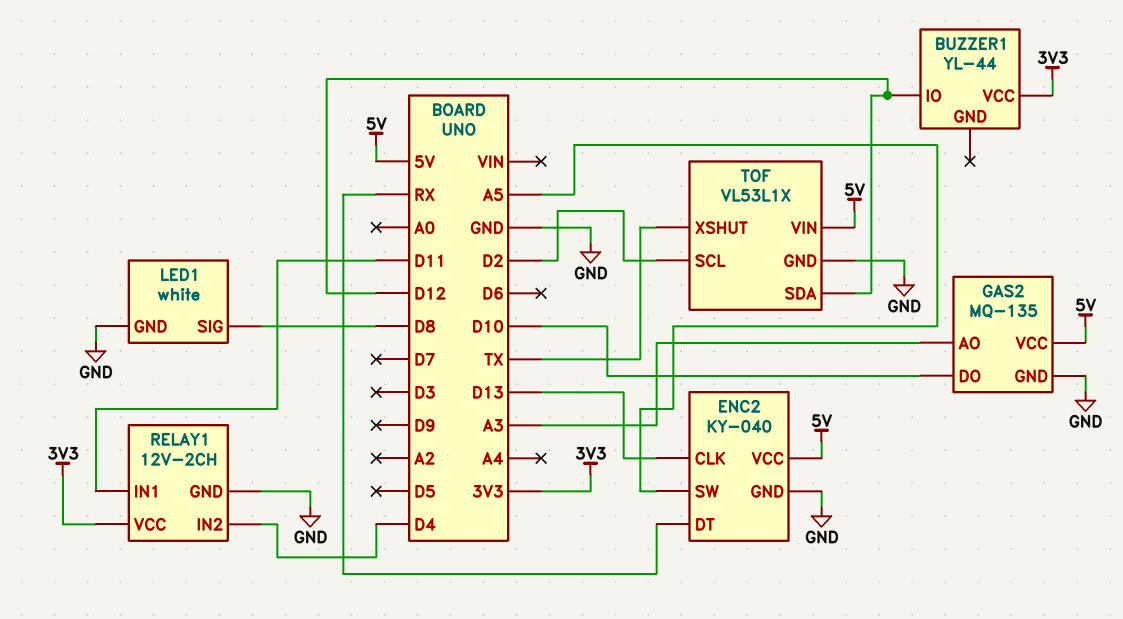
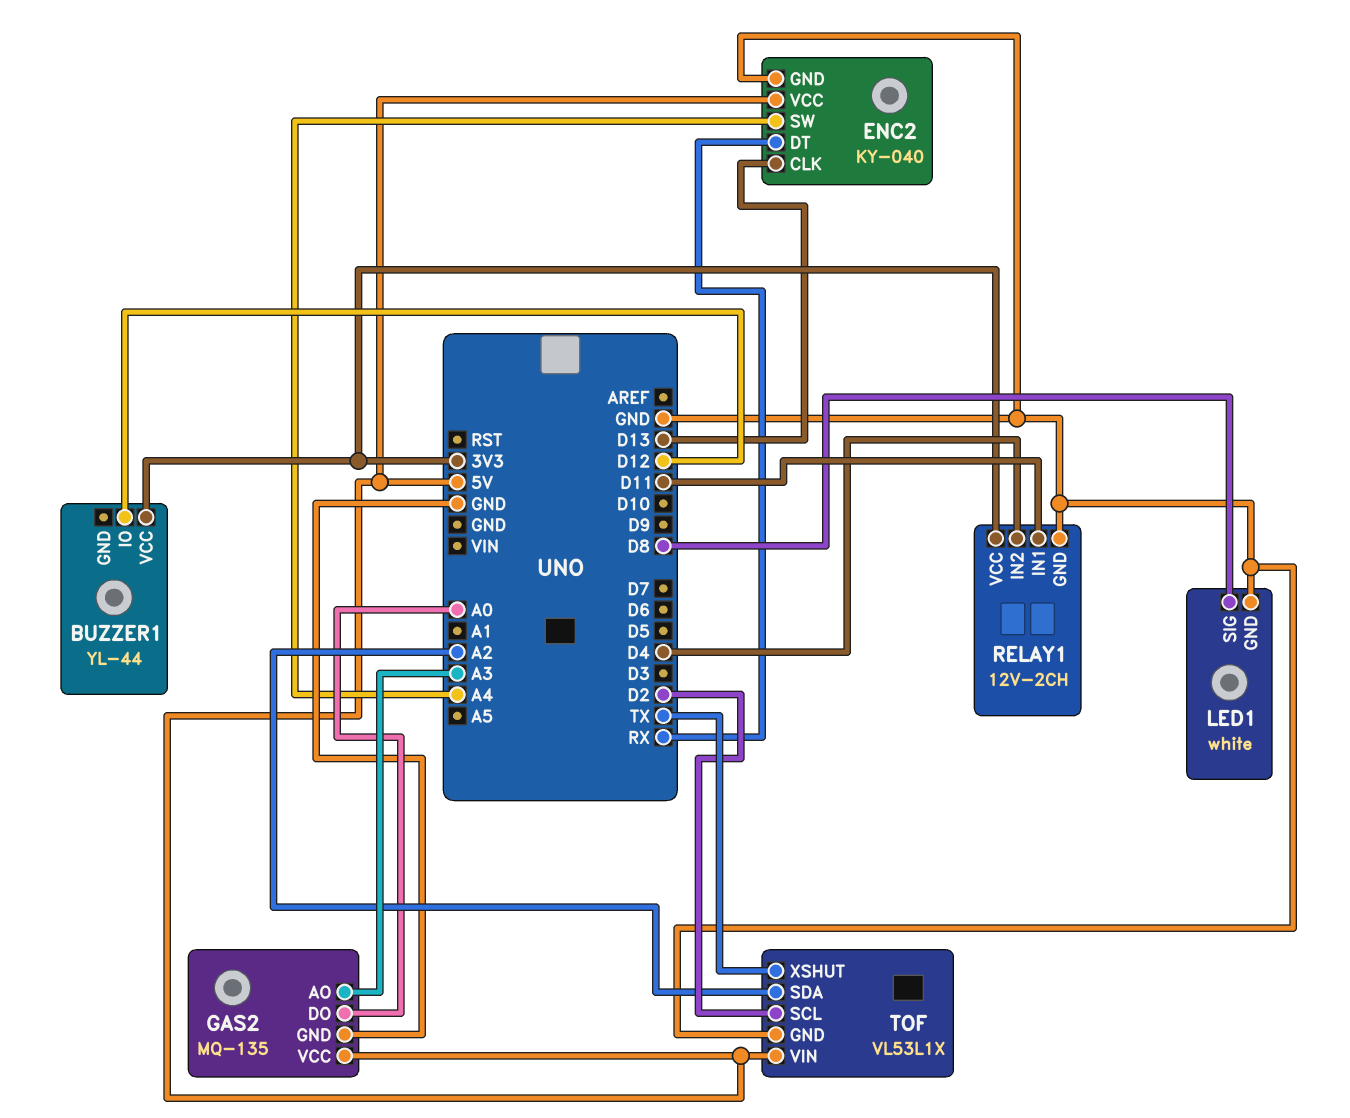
ENC2 pin SW: A5 -> A4
GAS2 pin DO: D10 -> A0
TOF pin SDA: D12 -> A2

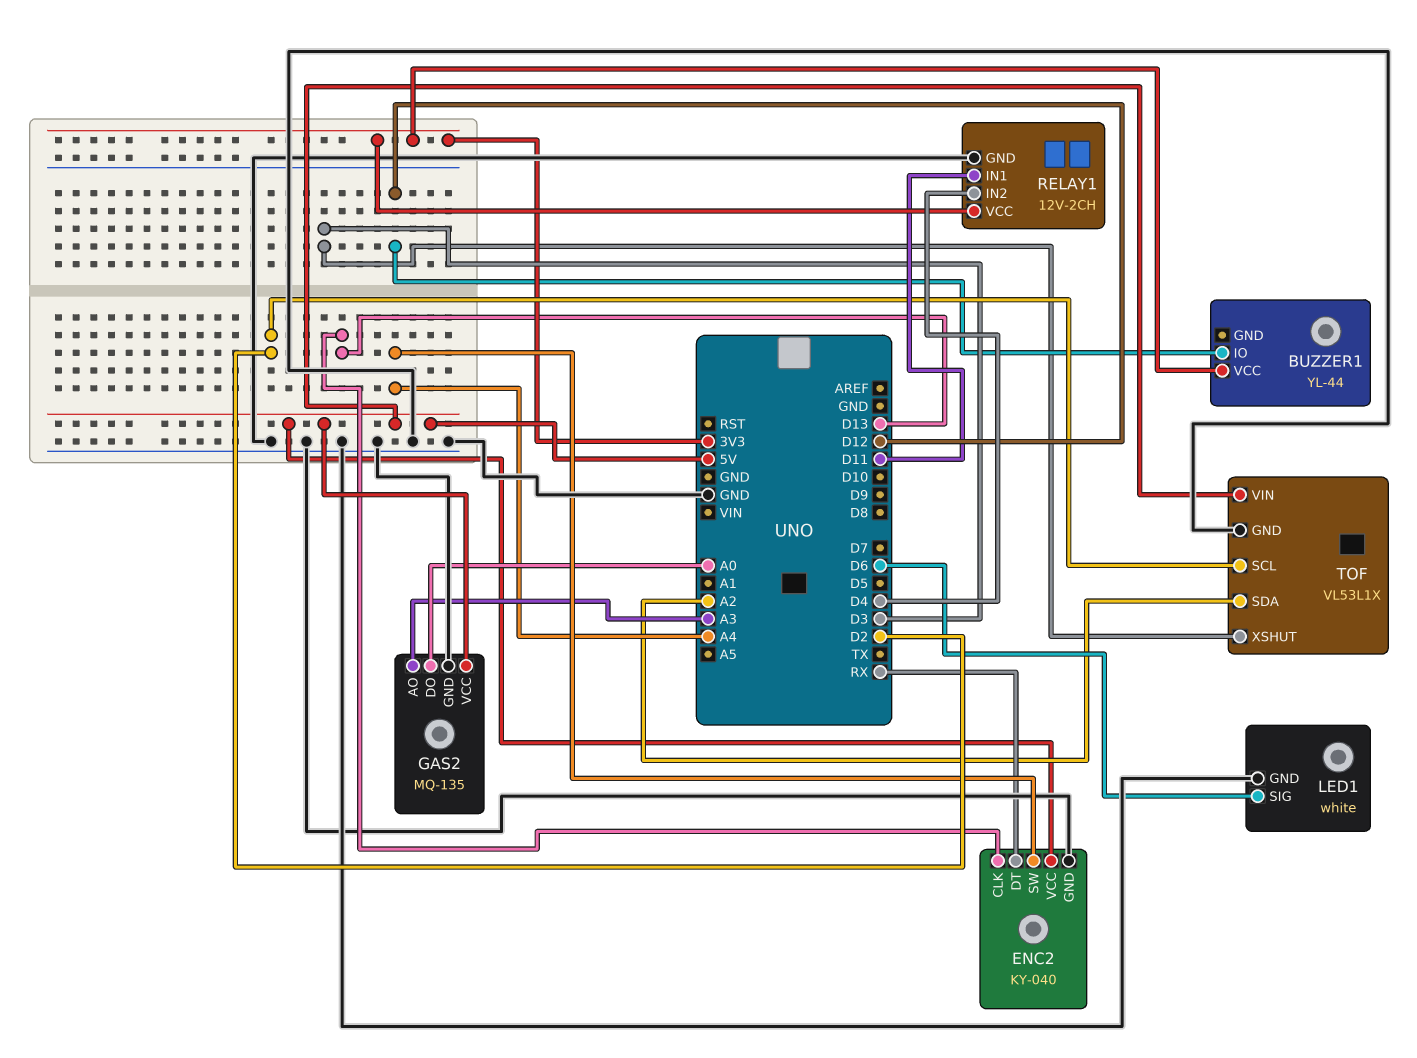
LED1 pin SIG: D8 -> D6
TOF pin XSHUT: TX -> D3

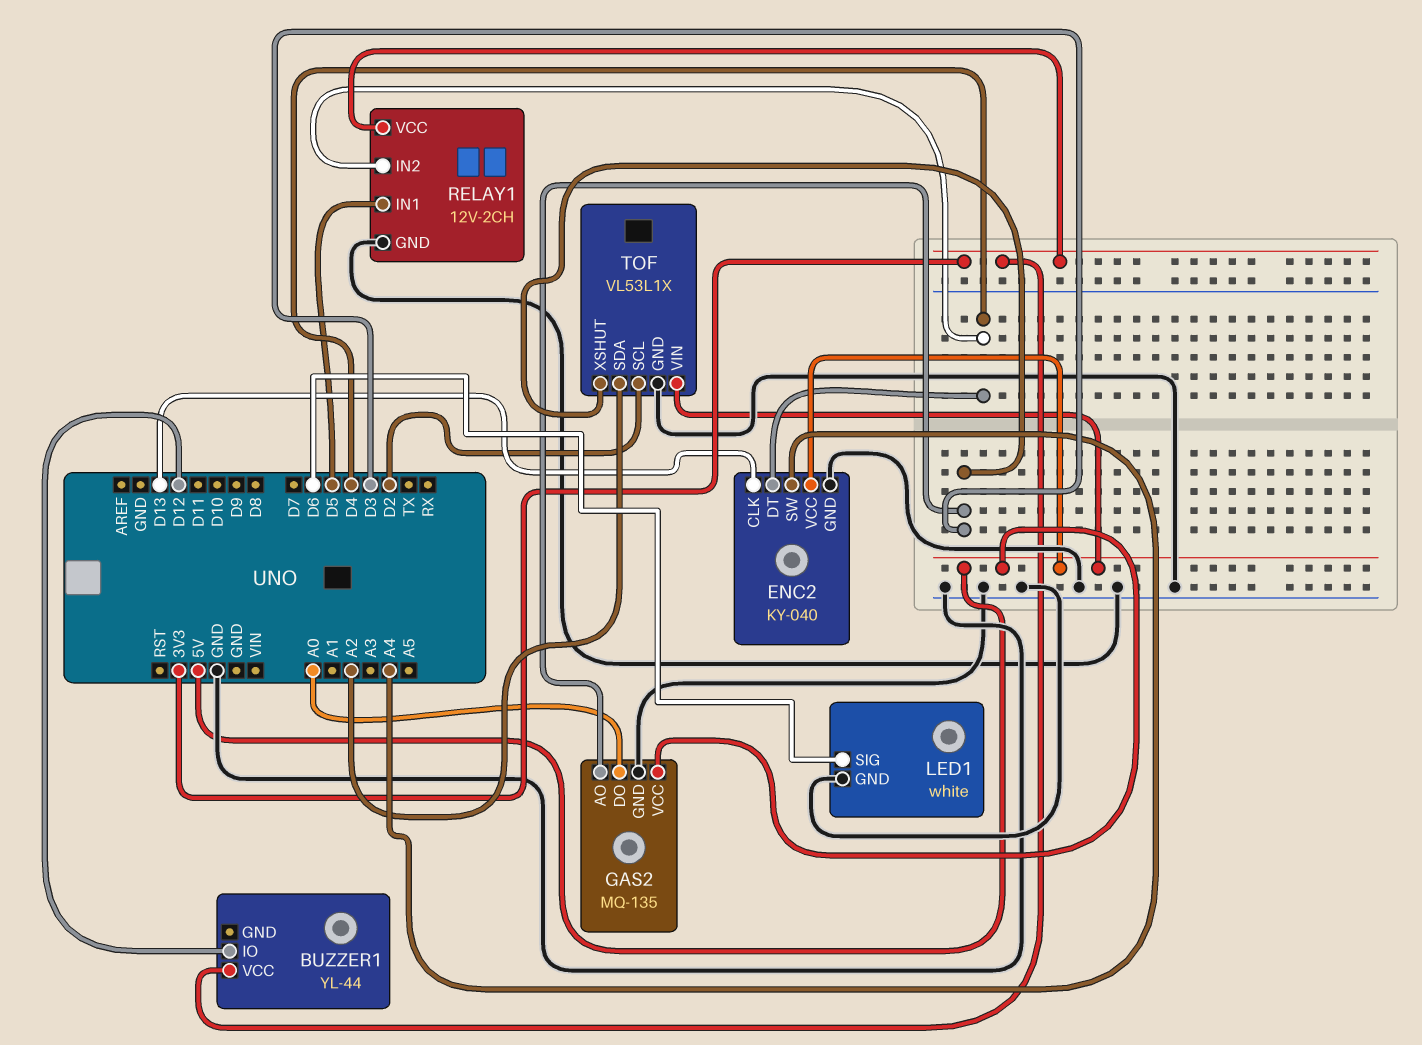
ENC2 pin DT: RX -> D4
GAS2 pin AO: A3 -> D3
RELAY1 pin IN1: D11 -> D5

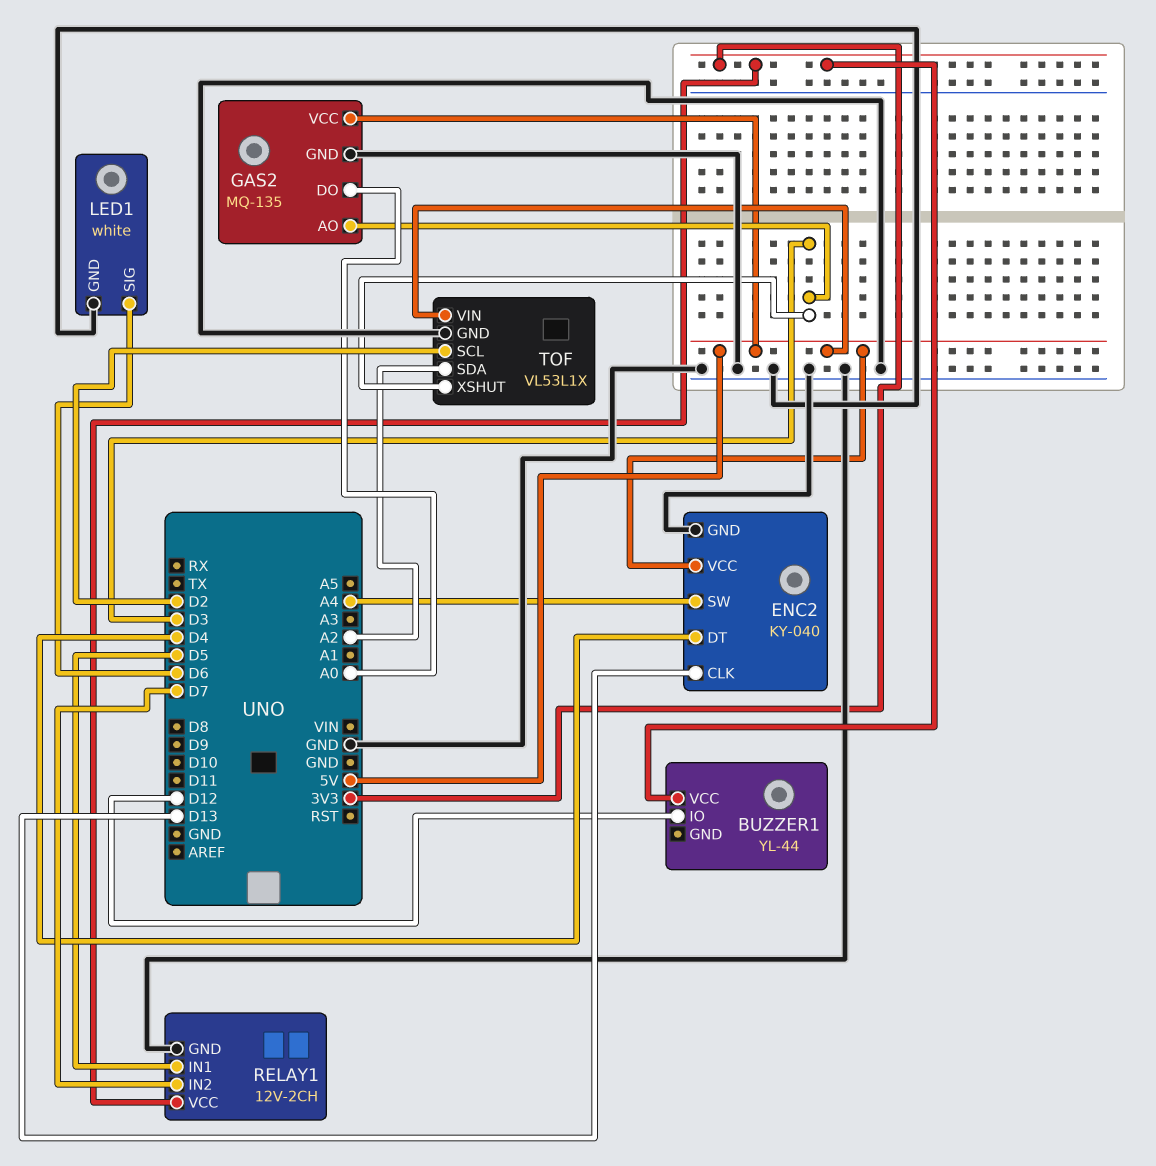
RELAY1 pin IN2: D4 -> D7

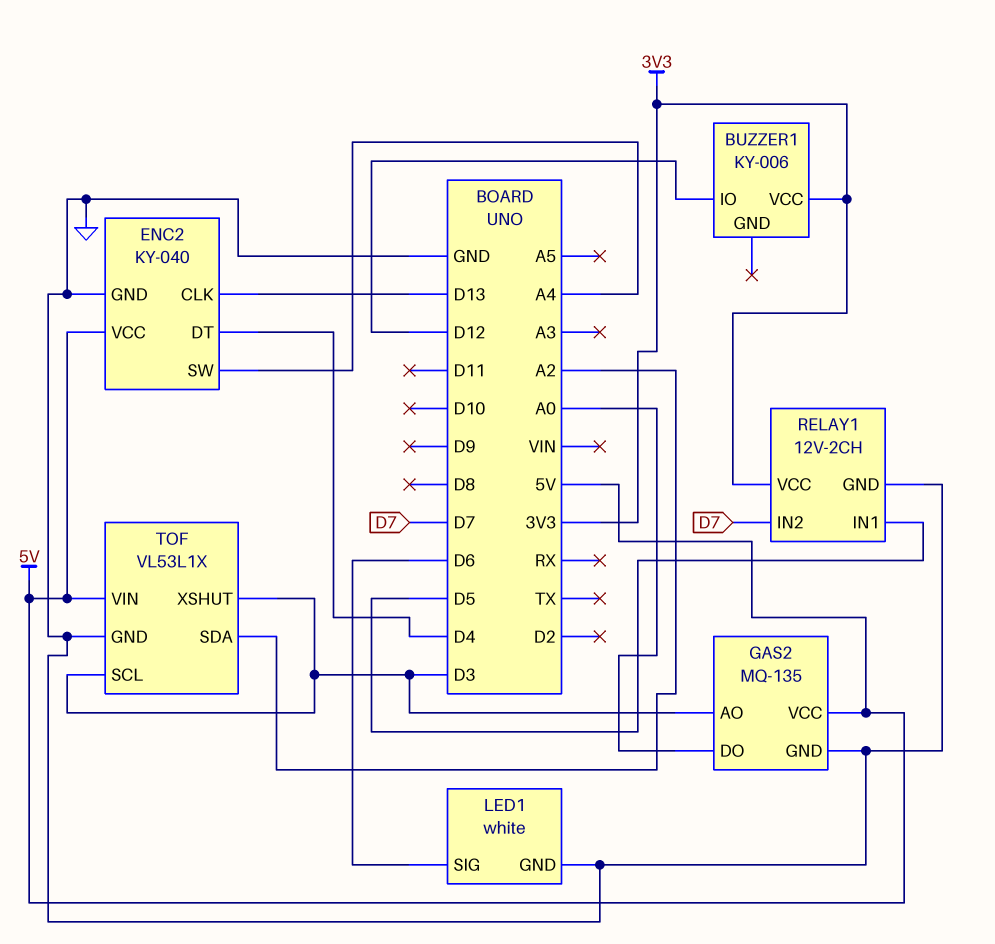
BUZZER1: YL-44 -> KY-006
TOF pin SCL: D2 -> D3

